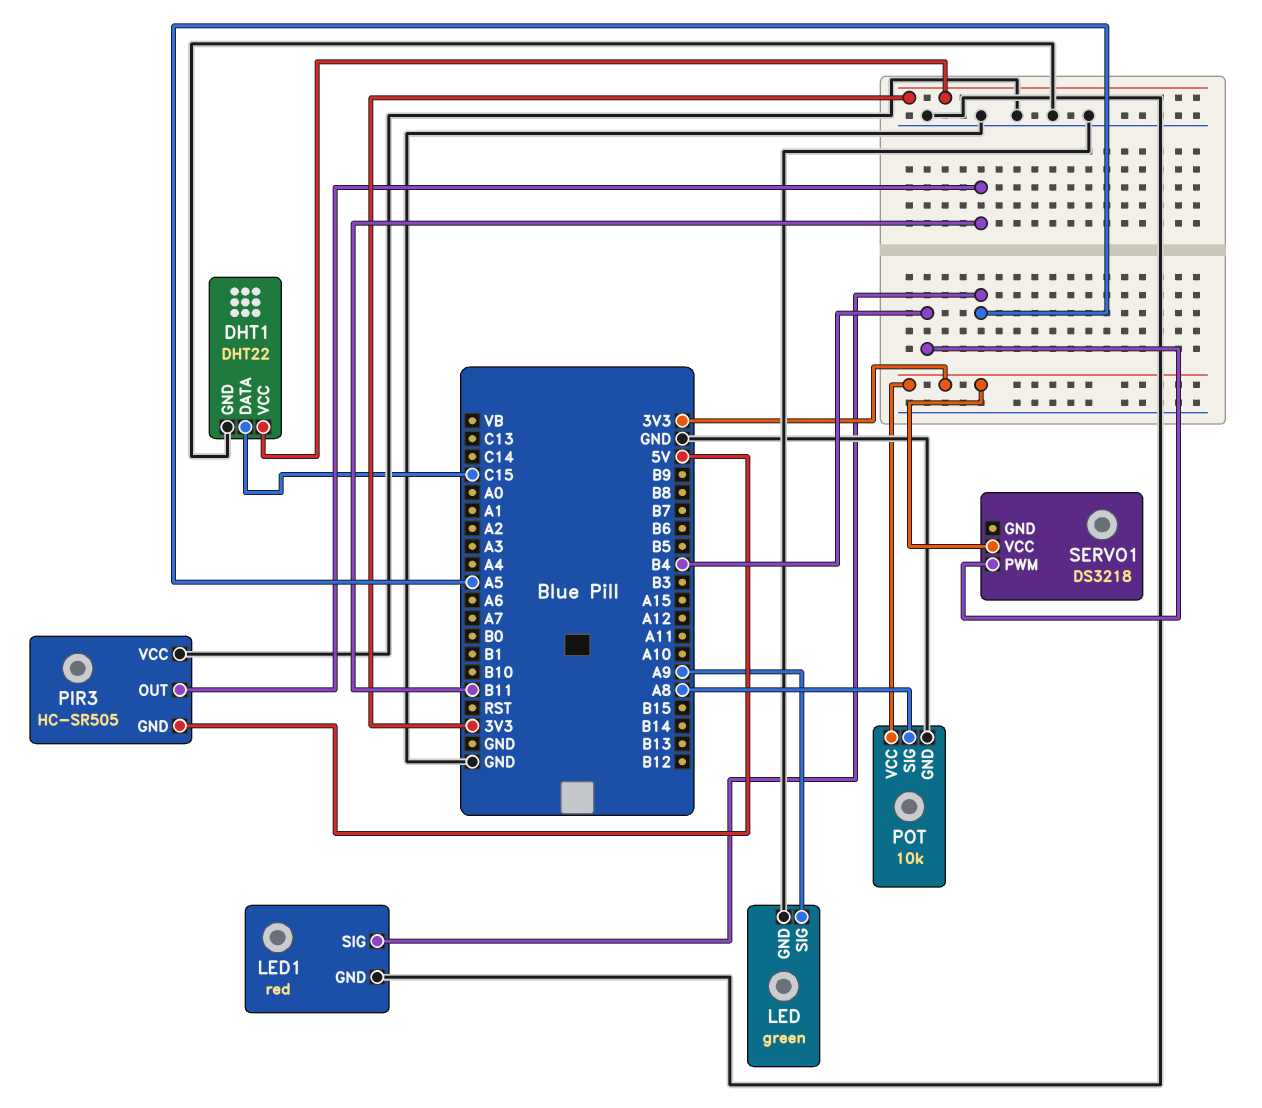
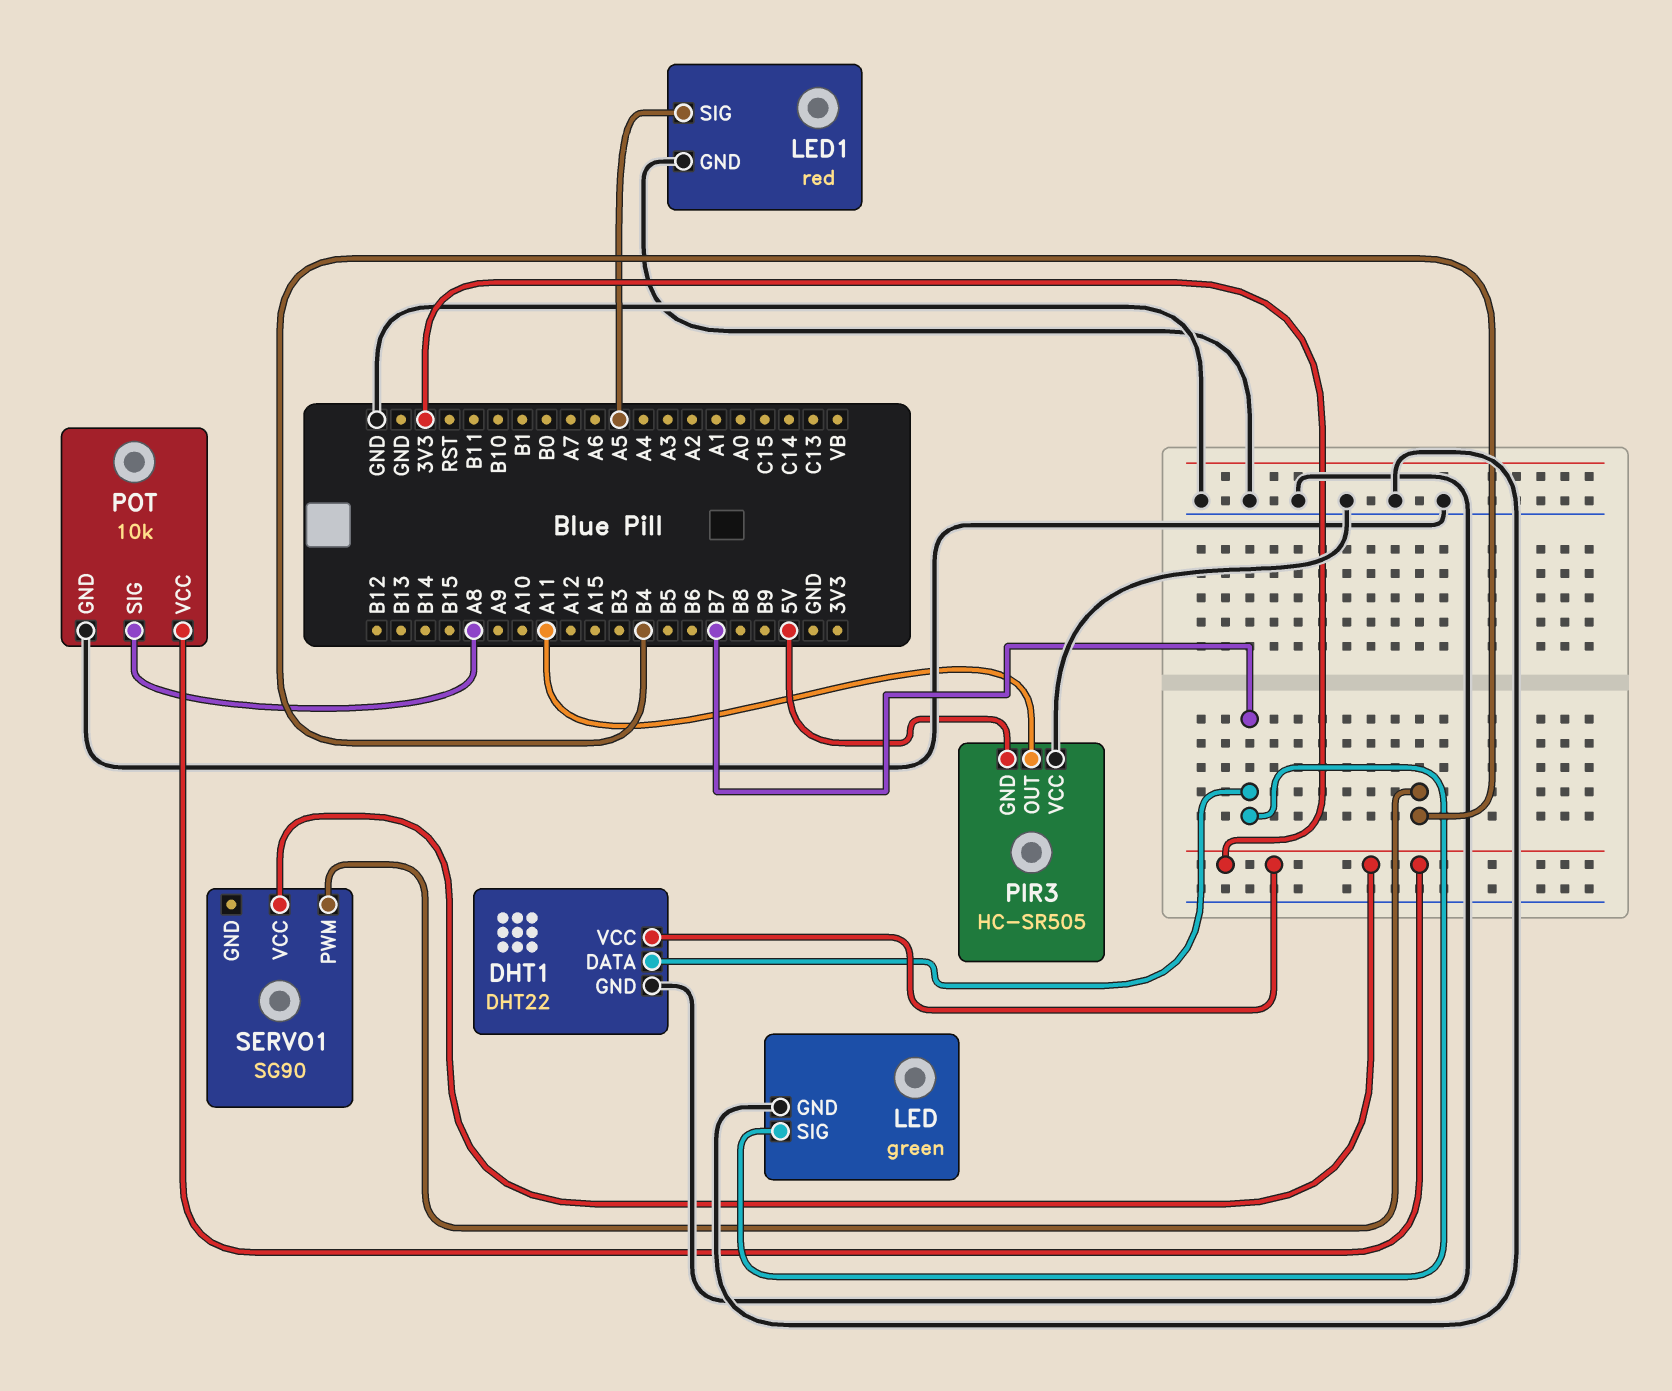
DHT1 pin DATA: C15 -> B7
LED pin SIG: A9 -> B7
PIR3 pin OUT: B11 -> A11
SERVO1: DS3218 -> SG90

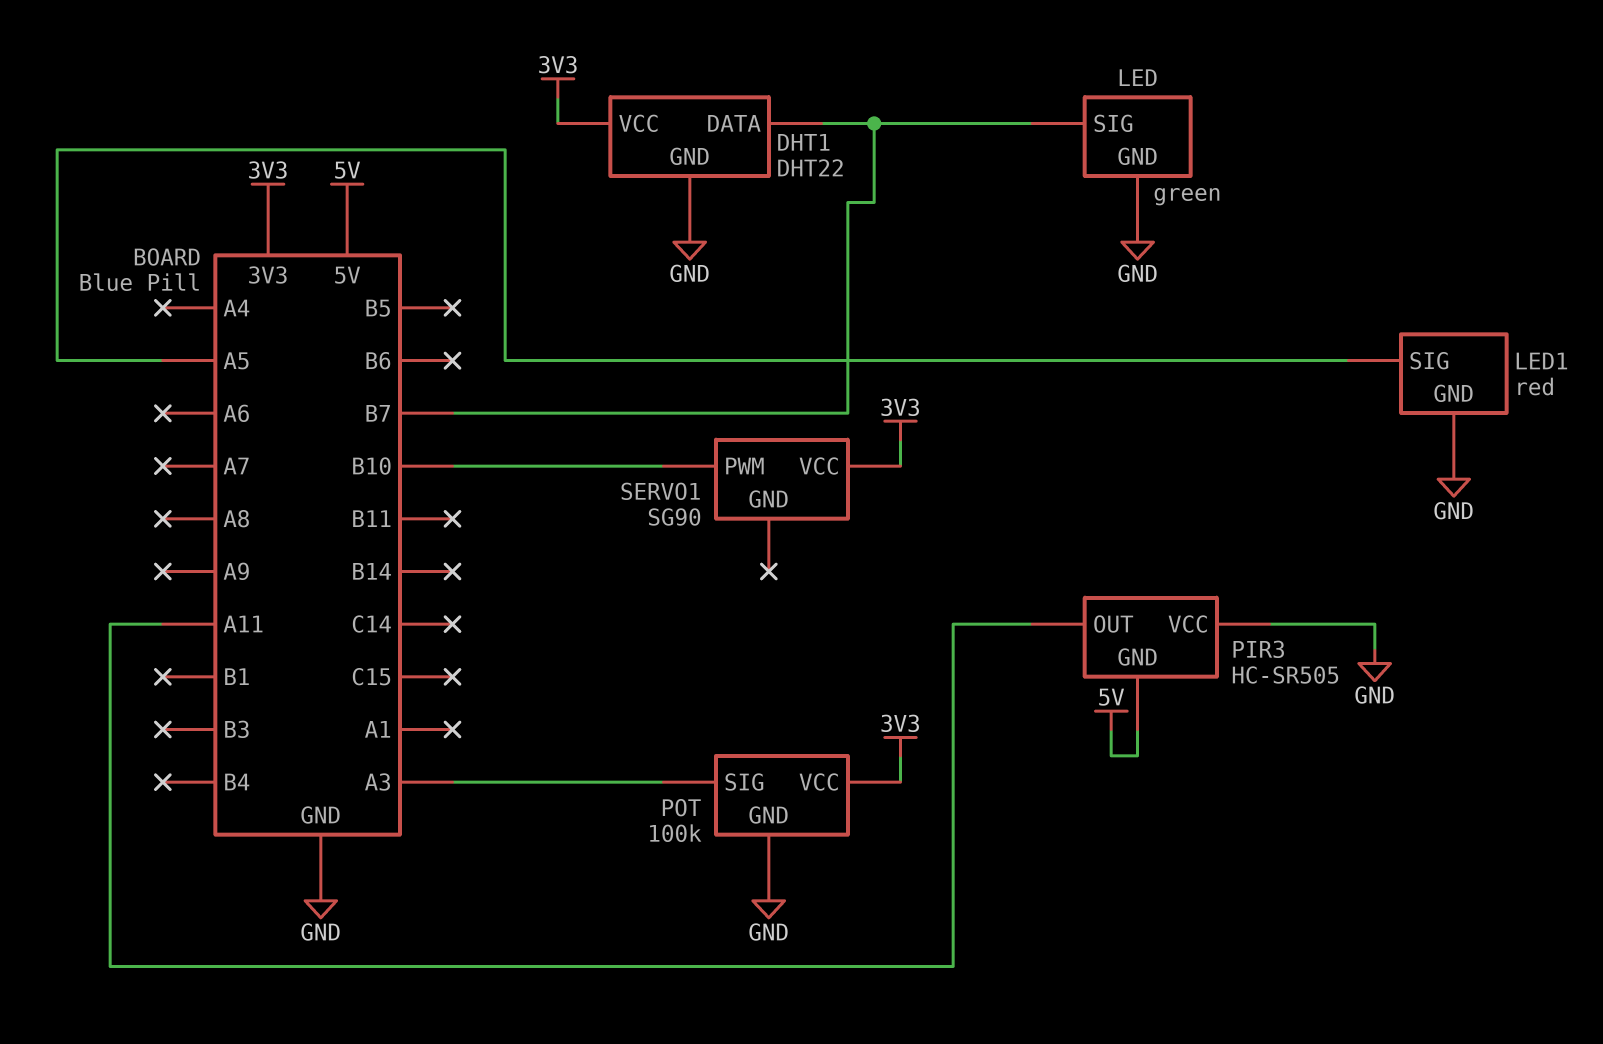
POT: 10k -> 100k
POT pin SIG: A8 -> A3
SERVO1 pin PWM: B4 -> B10

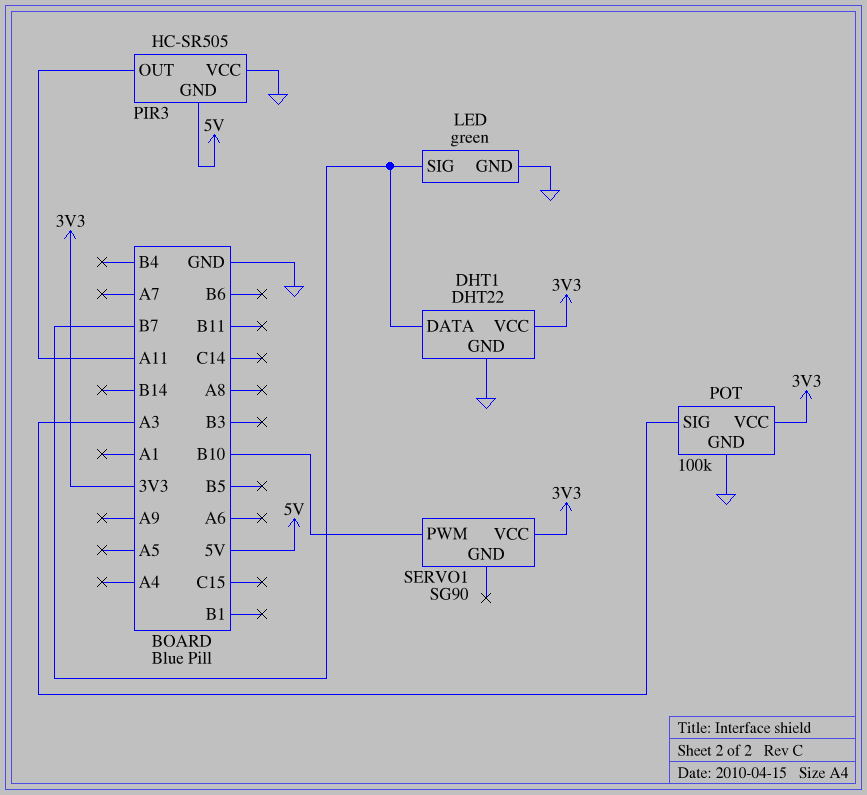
LED1: red -> none
LED1 pin GND: GND -> none
LED1 pin SIG: A5 -> none

